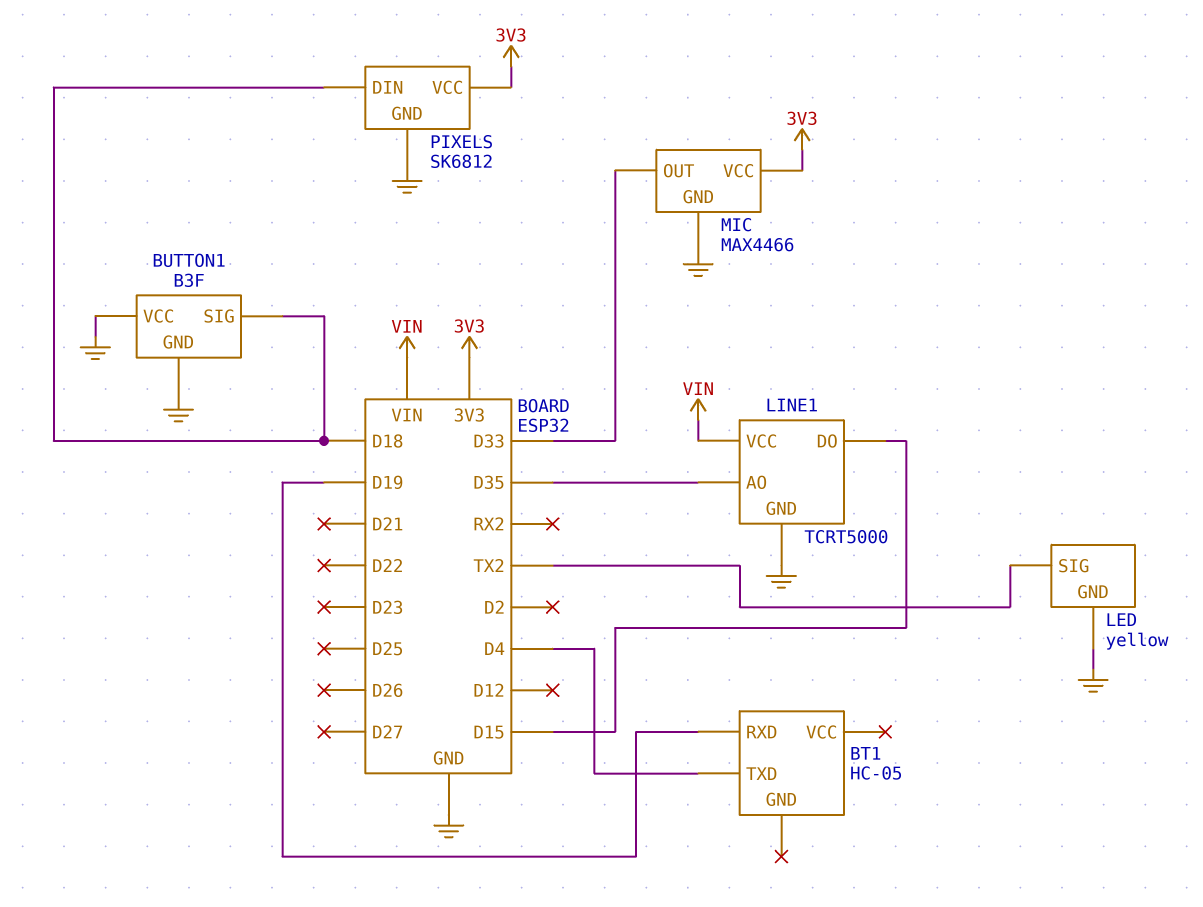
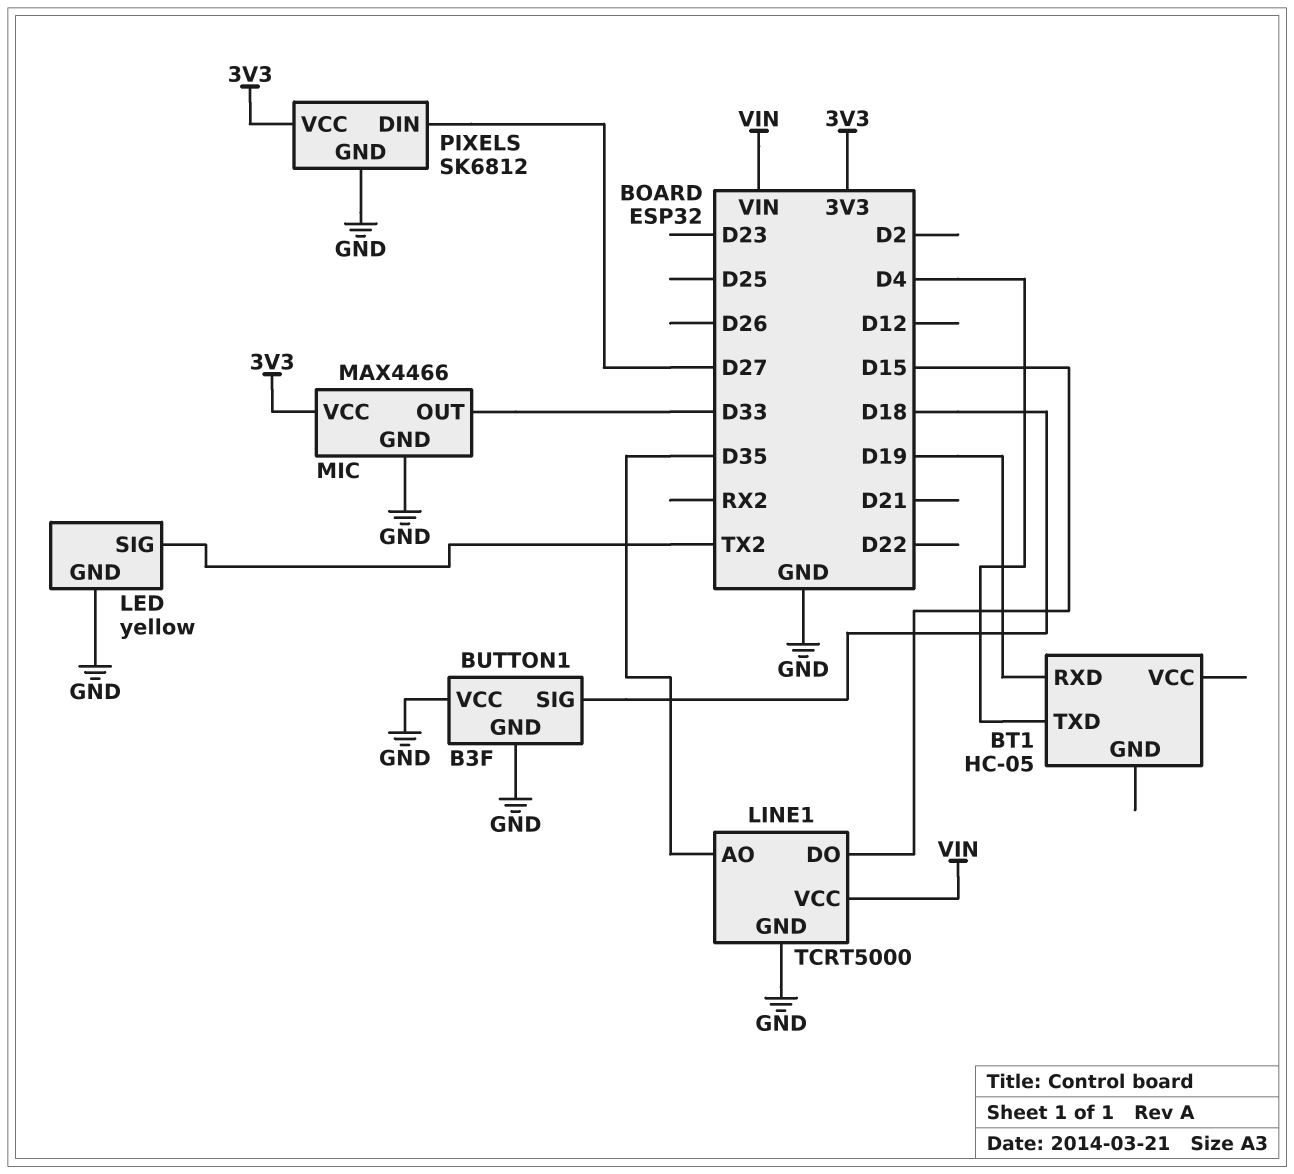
PIXELS pin DIN: D18 -> D27

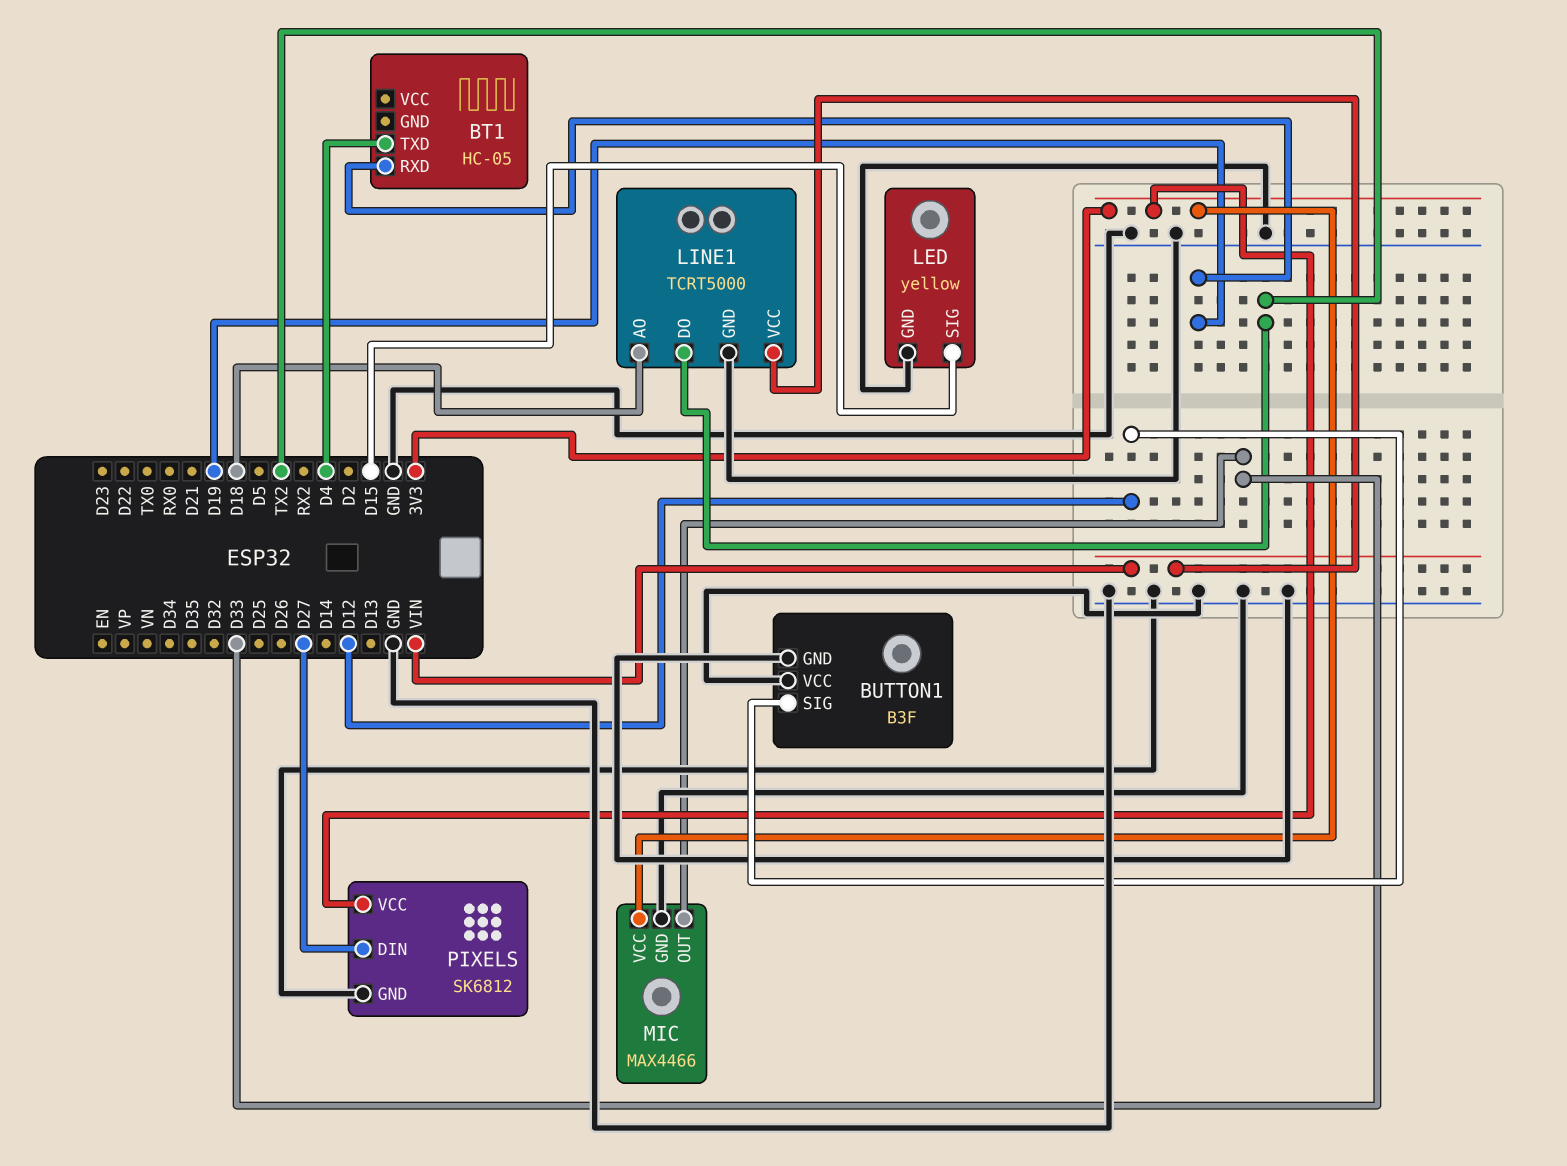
BUTTON1 pin SIG: D18 -> D12
LED pin SIG: TX2 -> D15
LINE1 pin AO: D35 -> D18
LINE1 pin DO: D15 -> TX2

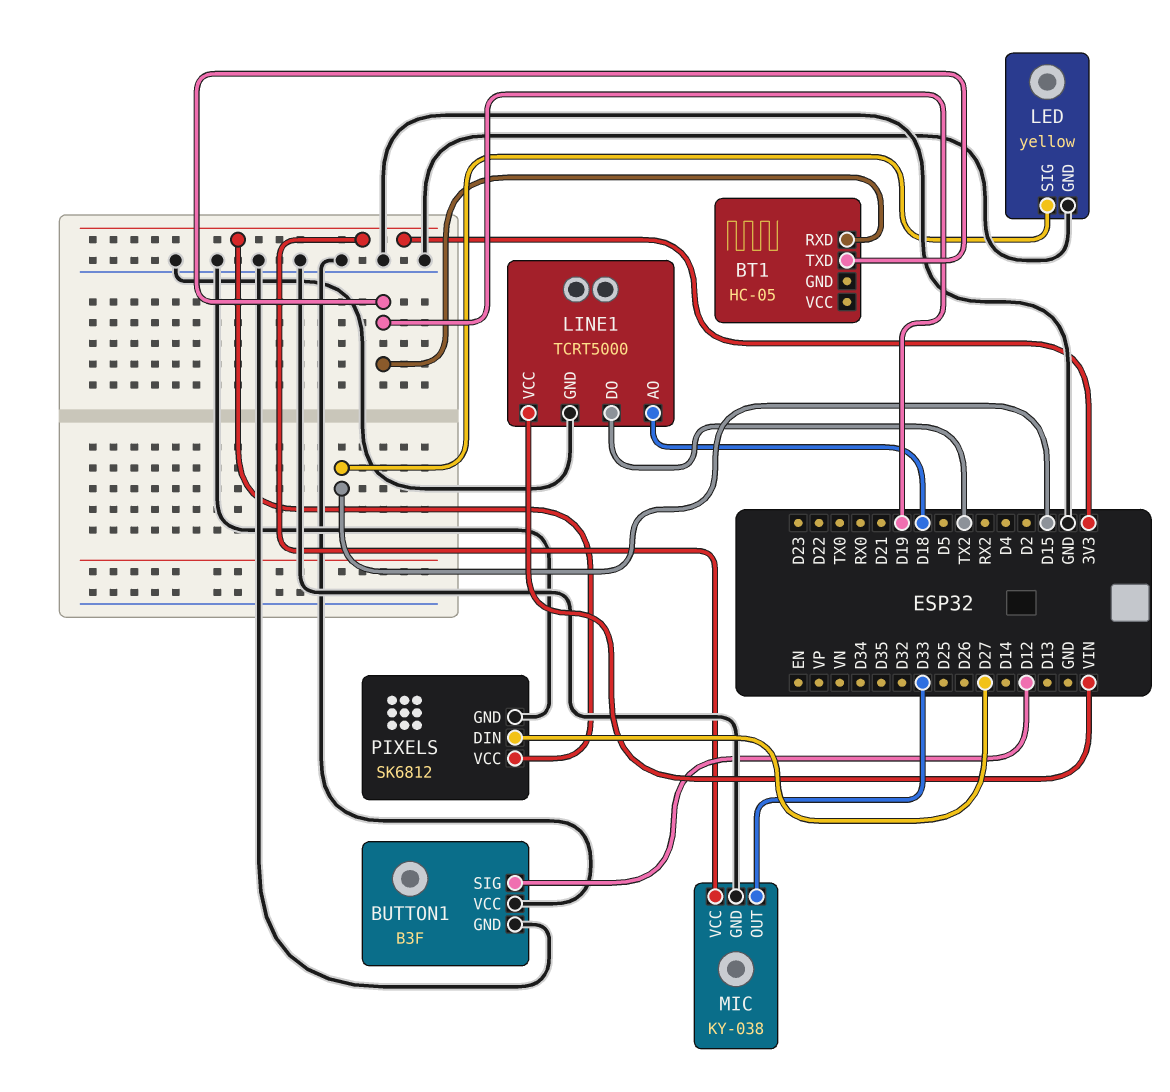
BT1 pin TXD: D4 -> D19
MIC: MAX4466 -> KY-038

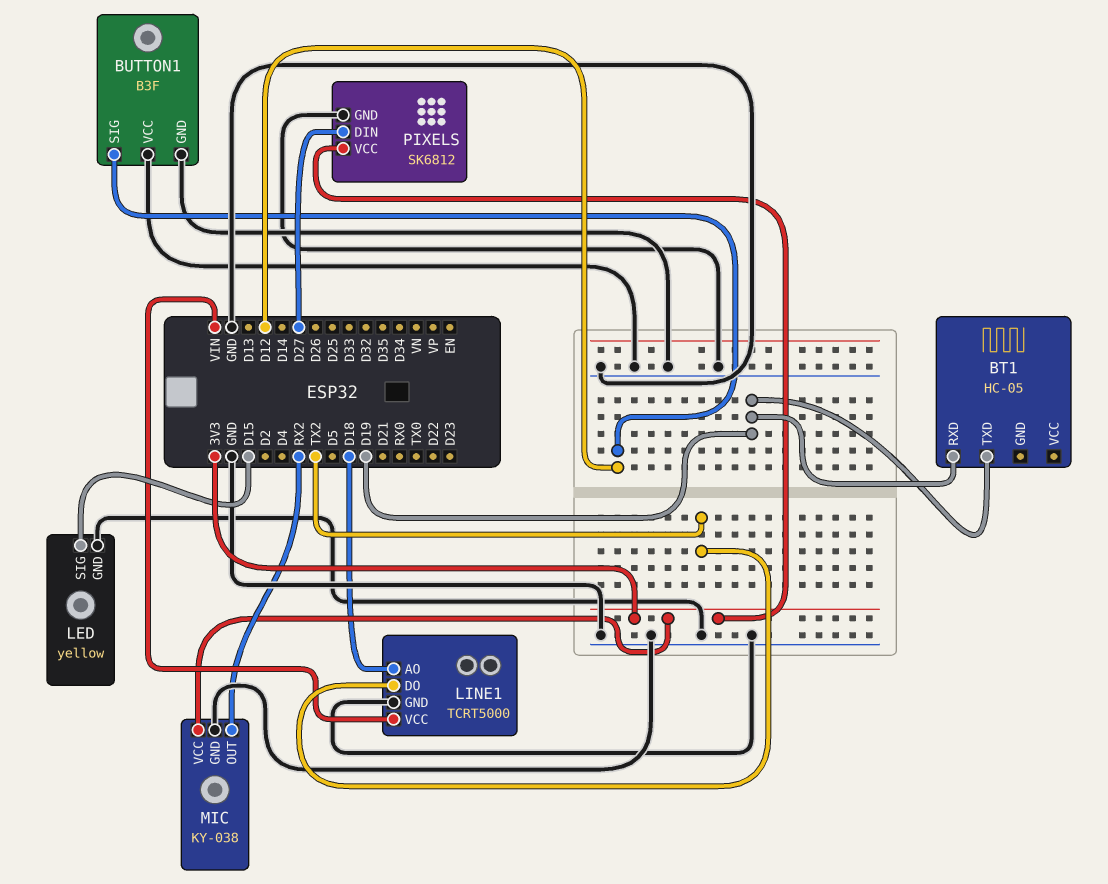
MIC pin OUT: D33 -> RX2

